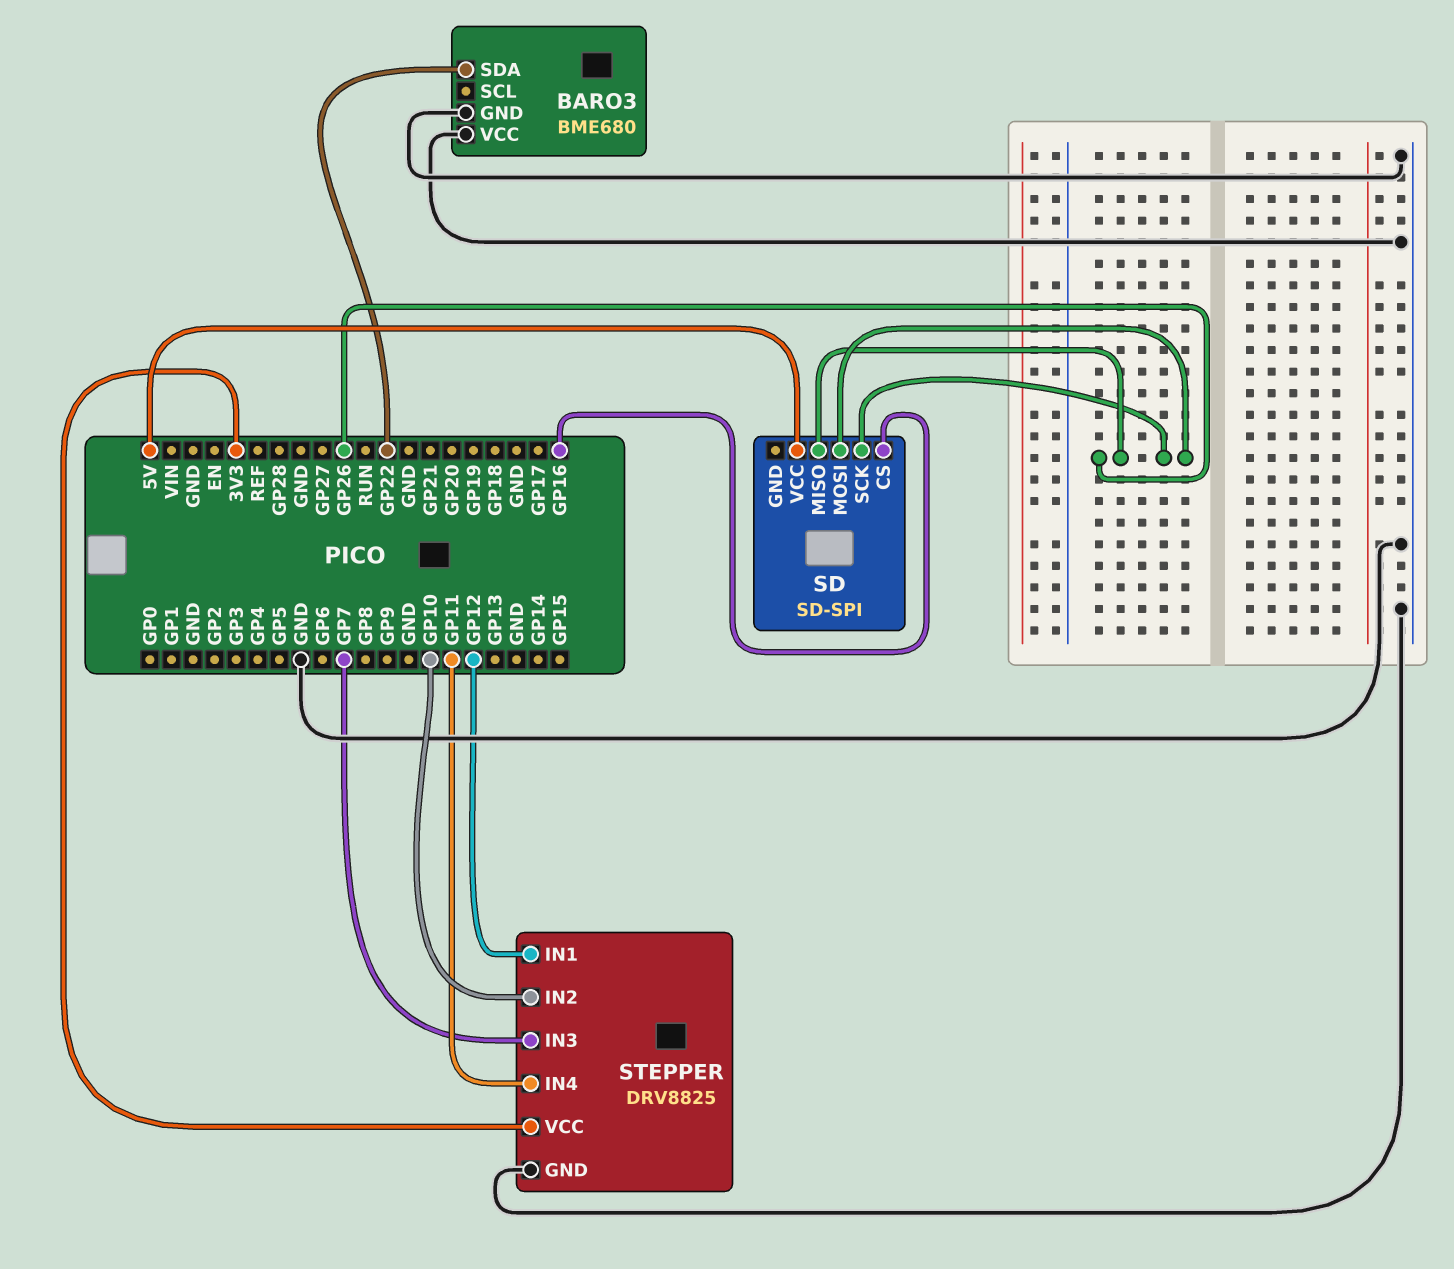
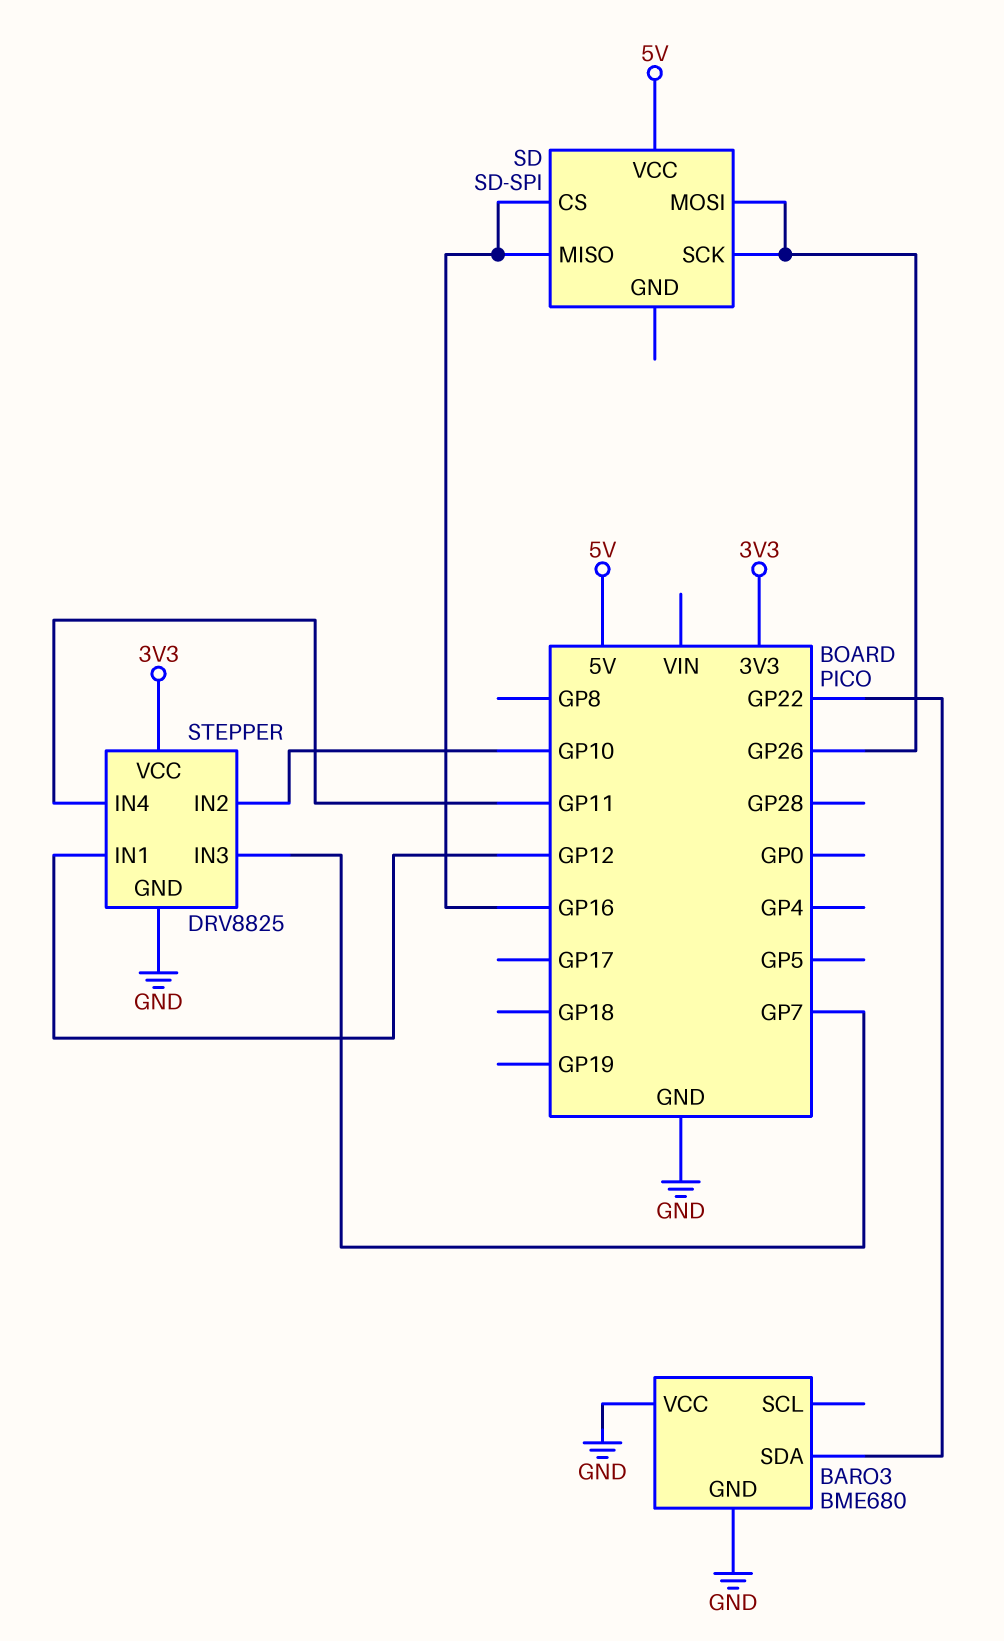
SD pin MISO: GP26 -> GP16

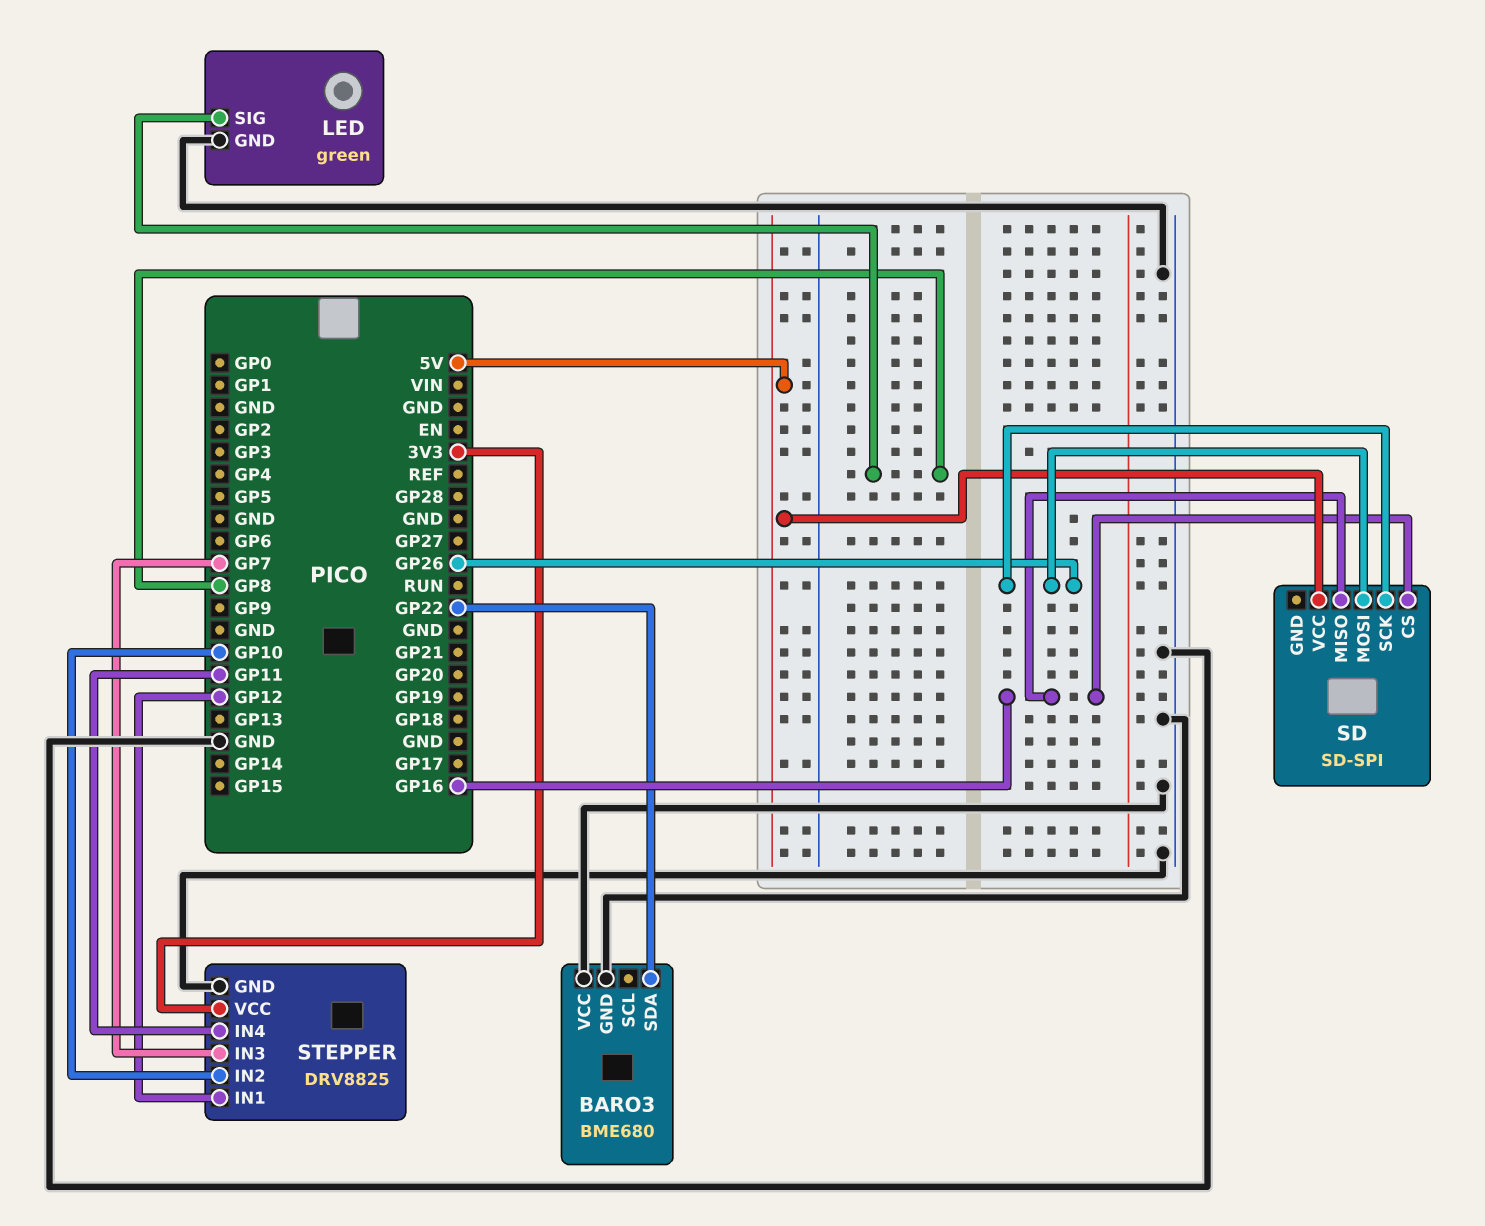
LED: none -> green
LED pin GND: none -> GND
LED pin SIG: none -> GP8

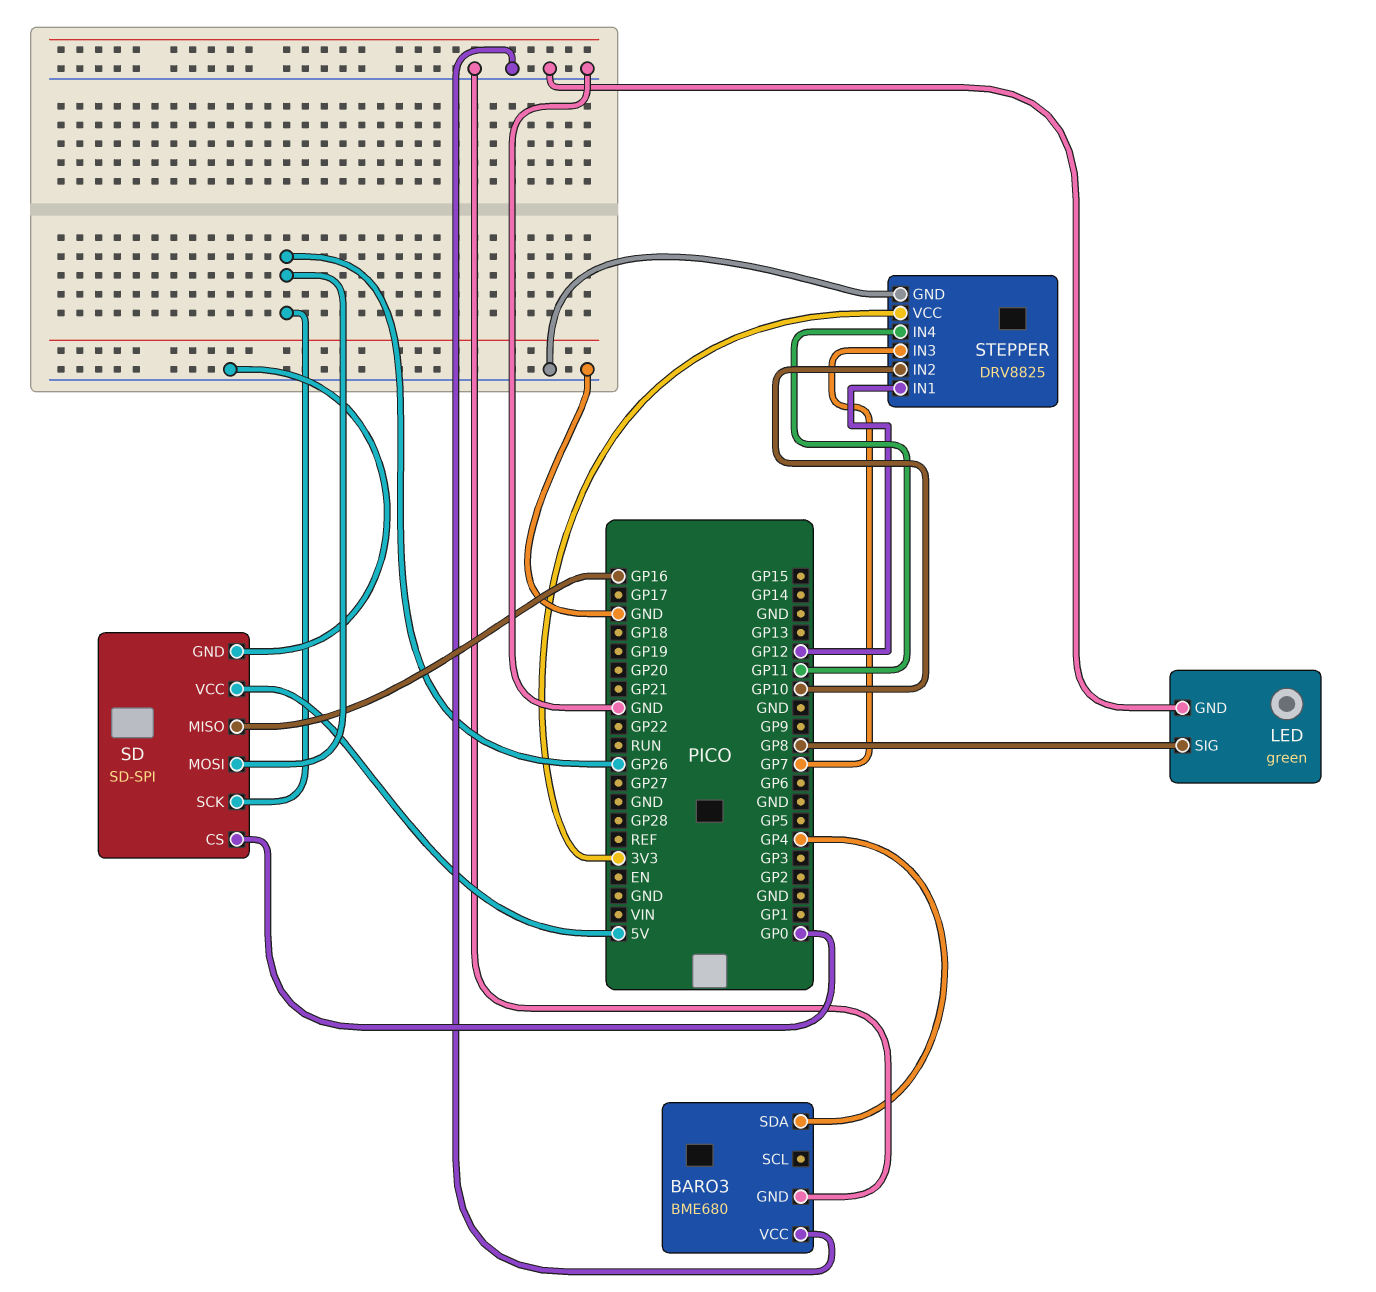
BARO3 pin SDA: GP22 -> GP4
SD pin CS: GP16 -> GP0
SD pin GND: none -> GND

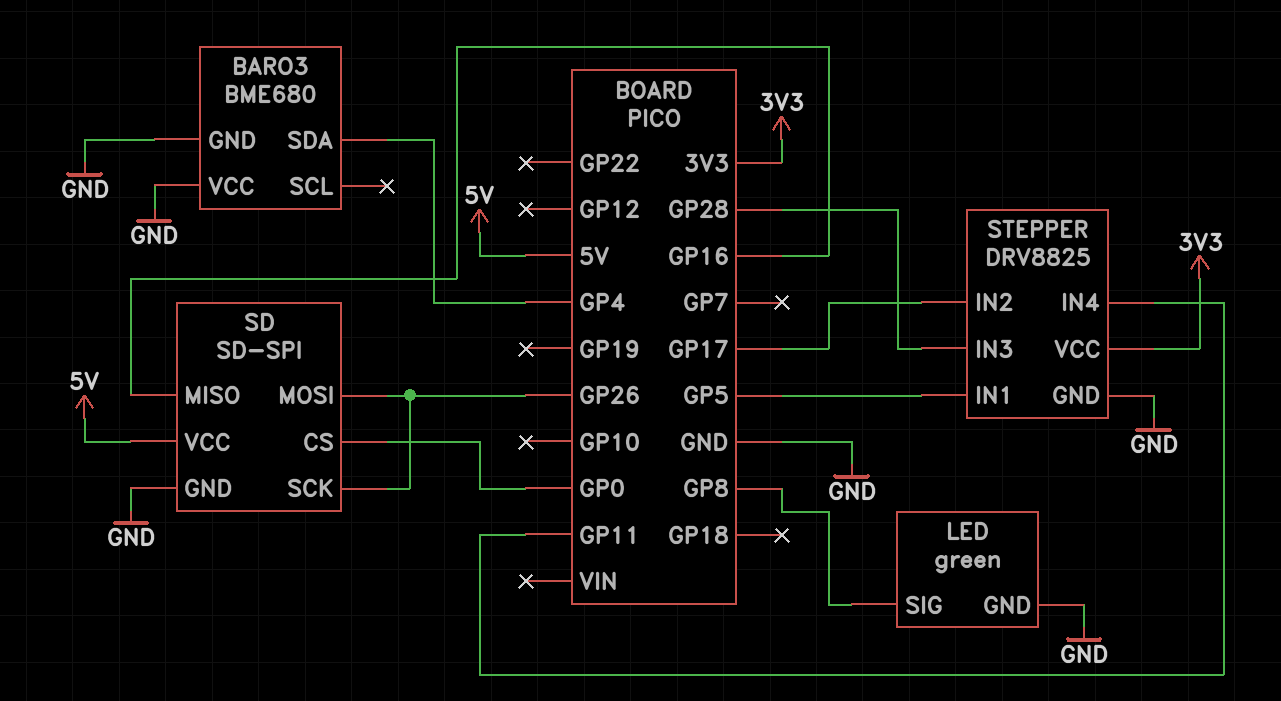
STEPPER pin IN1: GP12 -> GP5
STEPPER pin IN2: GP10 -> GP17
STEPPER pin IN3: GP7 -> GP28

